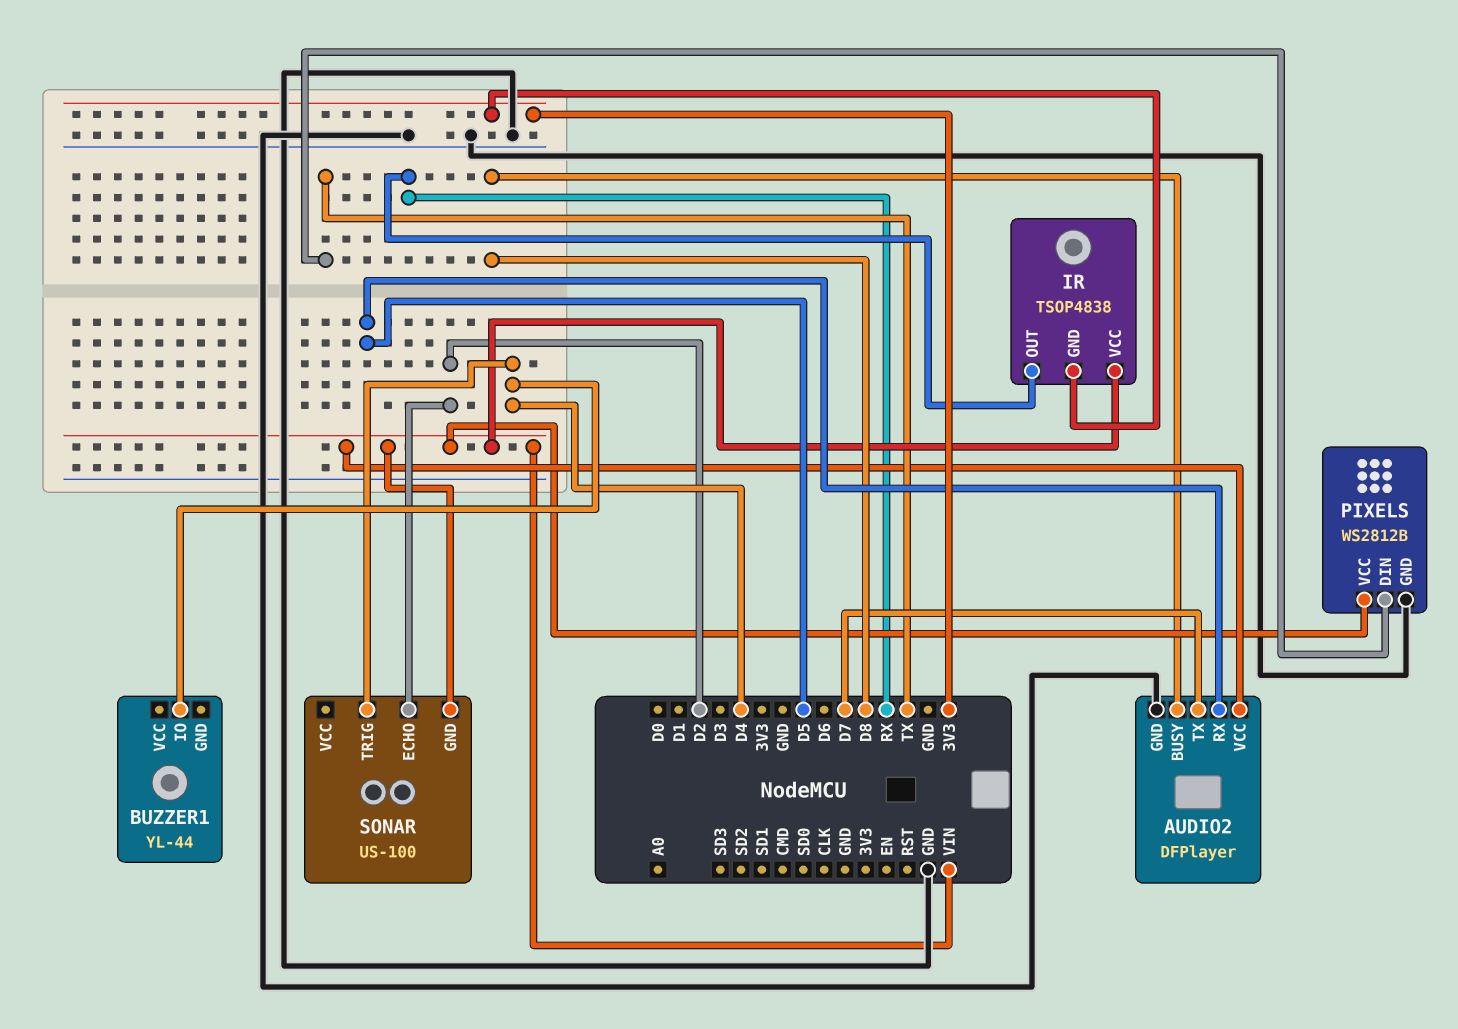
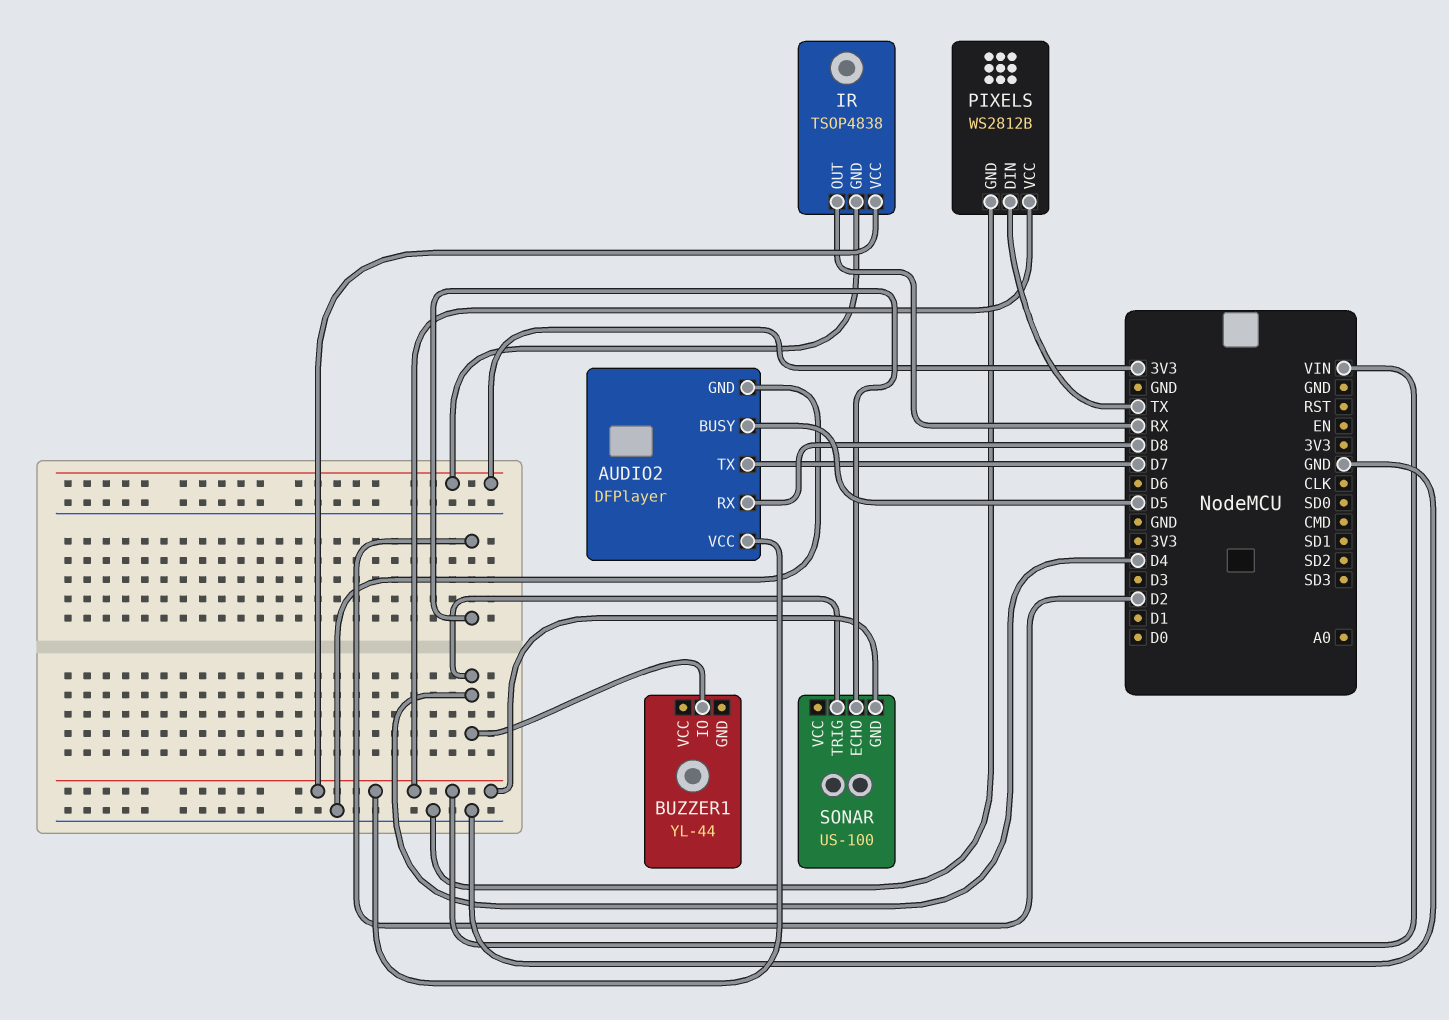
AUDIO2 pin BUSY: D8 -> D5
AUDIO2 pin RX: D5 -> D8

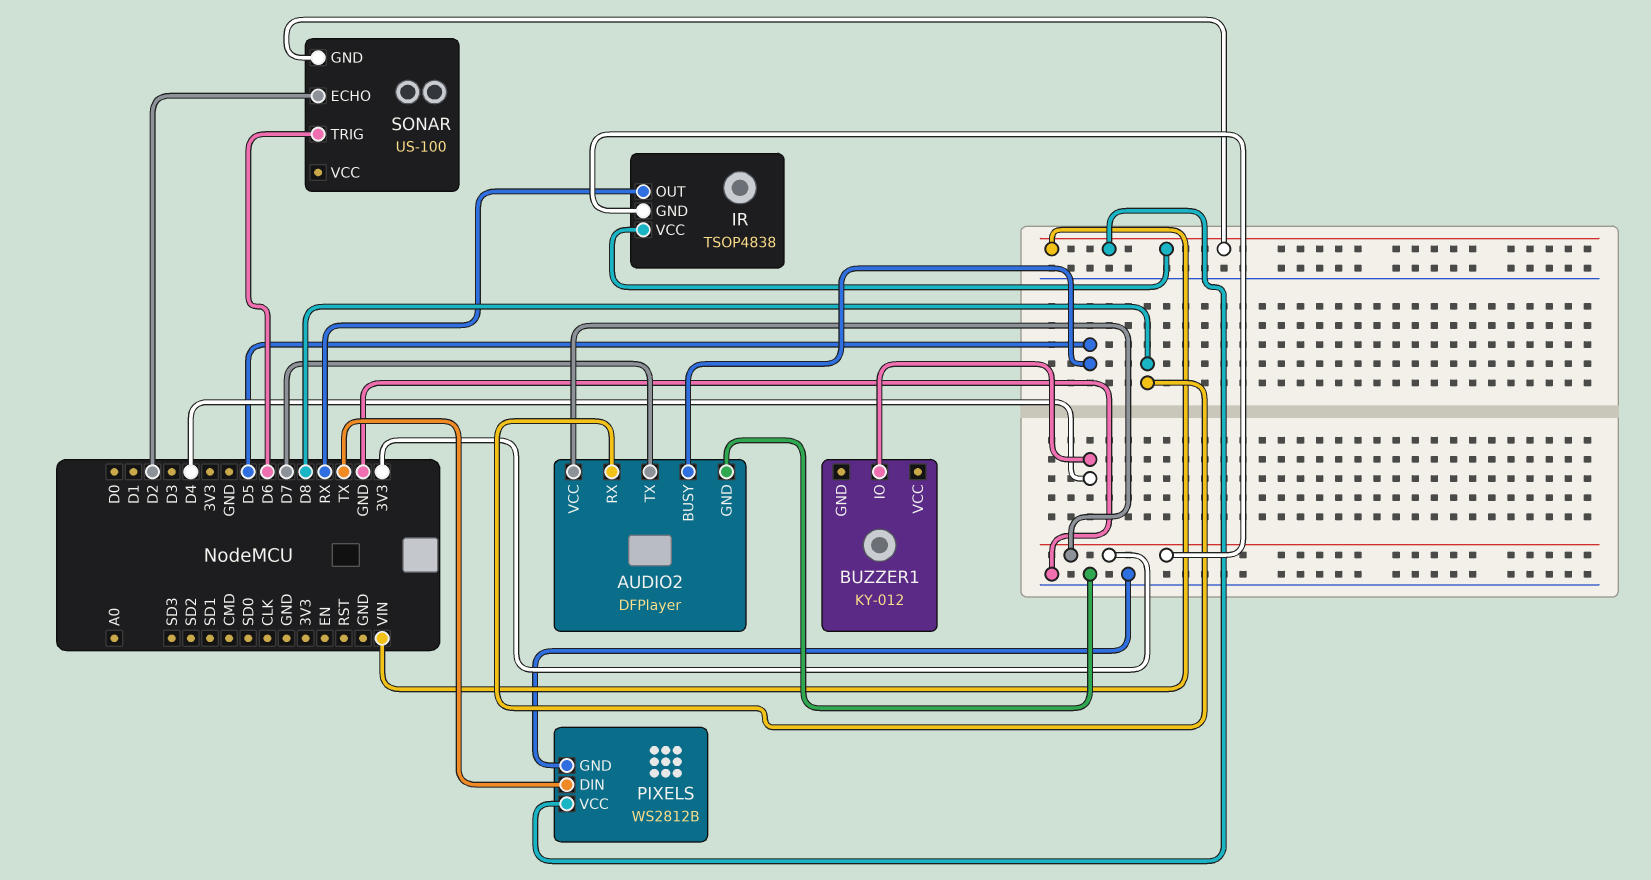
AUDIO2 pin VCC: VIN -> 3V3
BUZZER1: YL-44 -> KY-012
SONAR pin TRIG: D4 -> D6

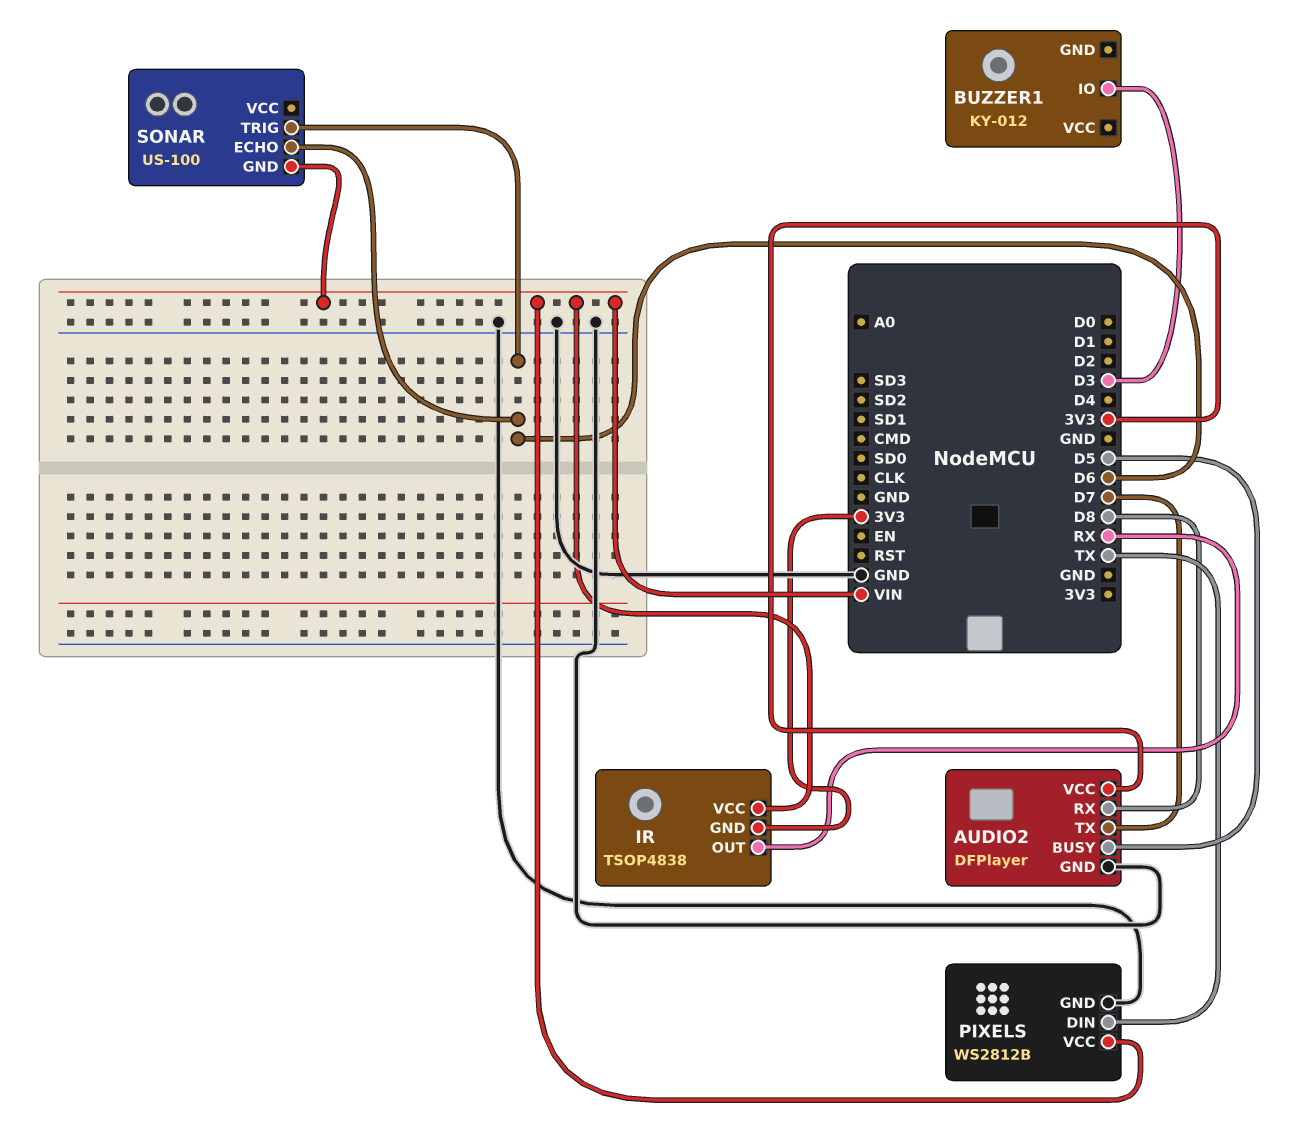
BUZZER1 pin IO: D4 -> D3
SONAR pin ECHO: D2 -> D6

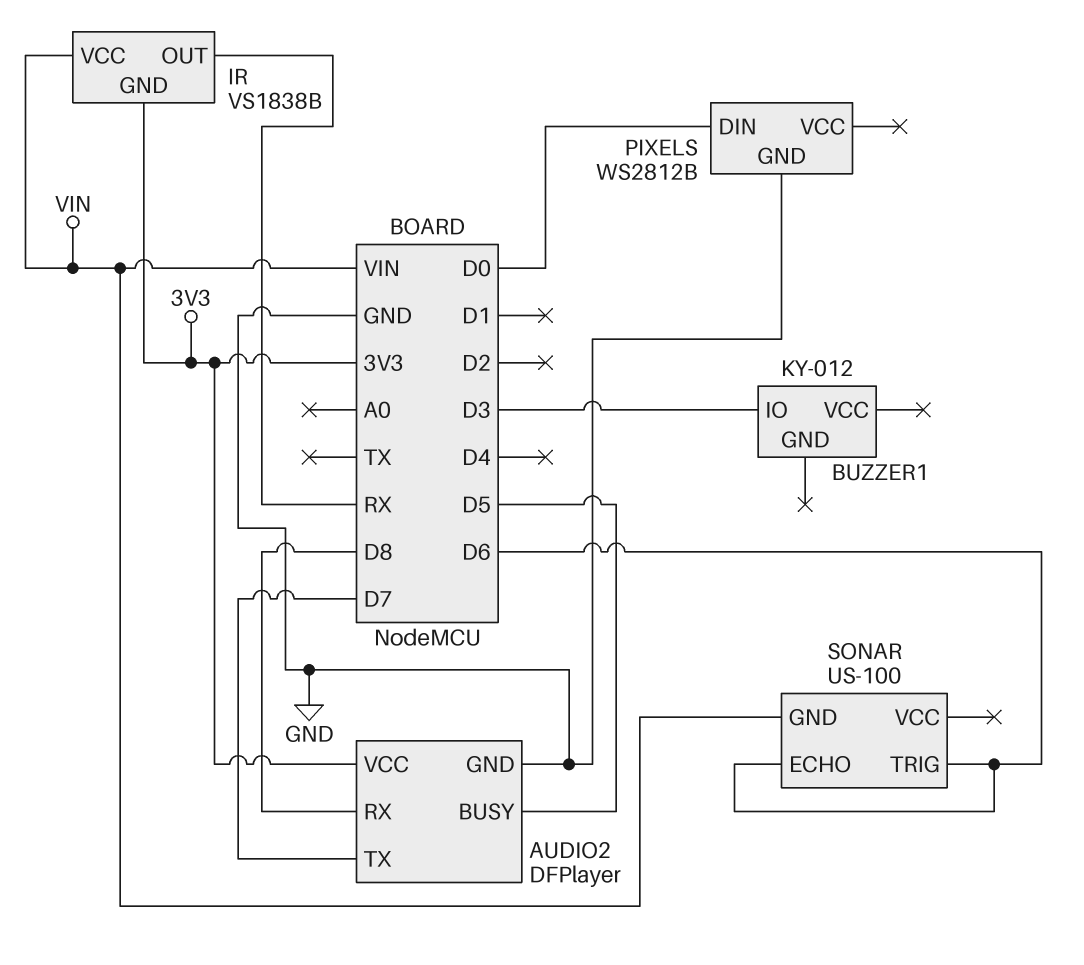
IR: TSOP4838 -> VS1838B
PIXELS pin DIN: TX -> D0
PIXELS pin VCC: VIN -> none

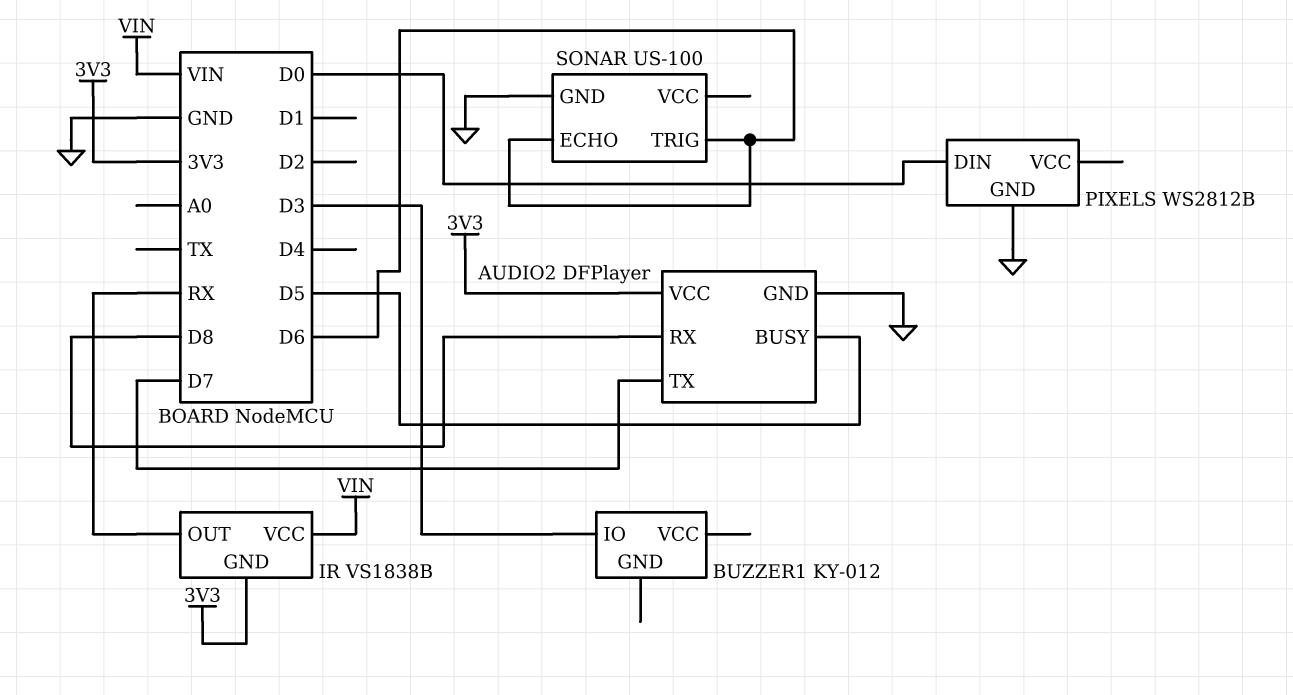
SONAR pin GND: VIN -> GND

